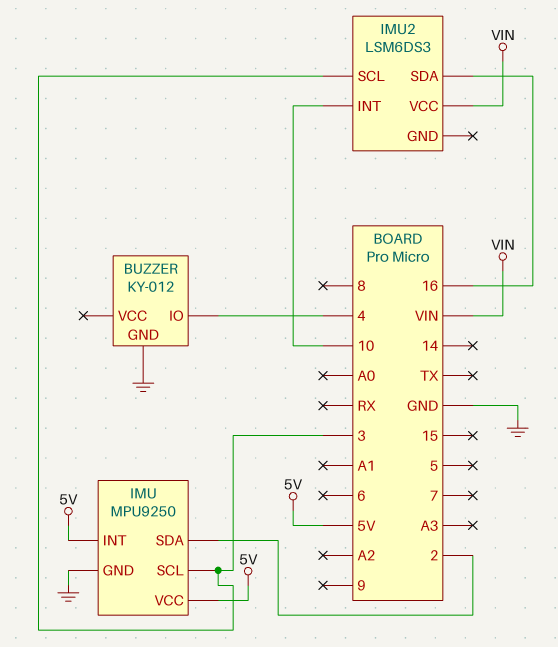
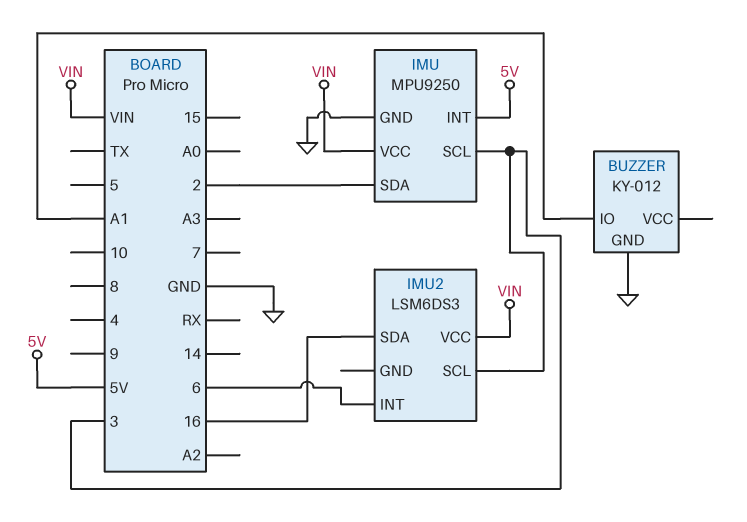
BUZZER pin IO: 4 -> A1
IMU pin VCC: 5V -> VIN
IMU2 pin INT: 10 -> 6

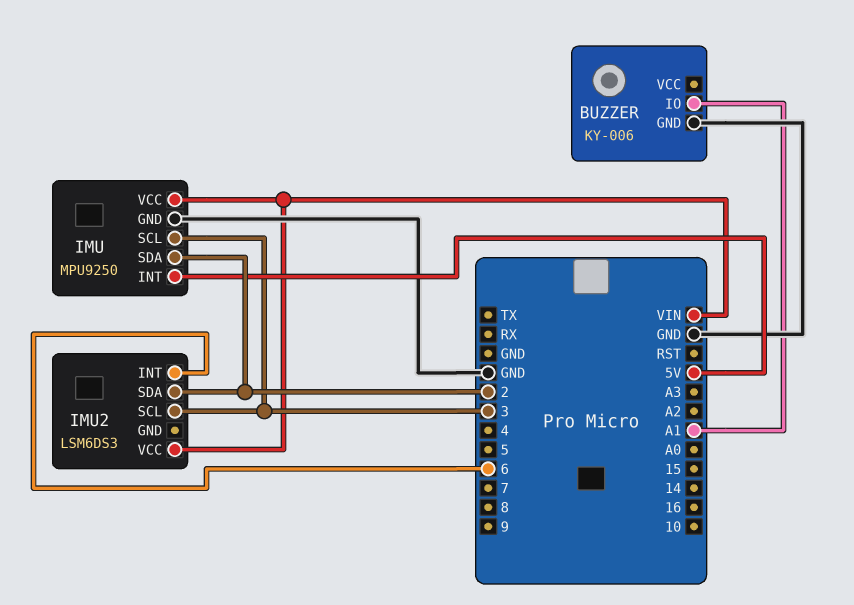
BUZZER: KY-012 -> KY-006
IMU2 pin SDA: 16 -> 2

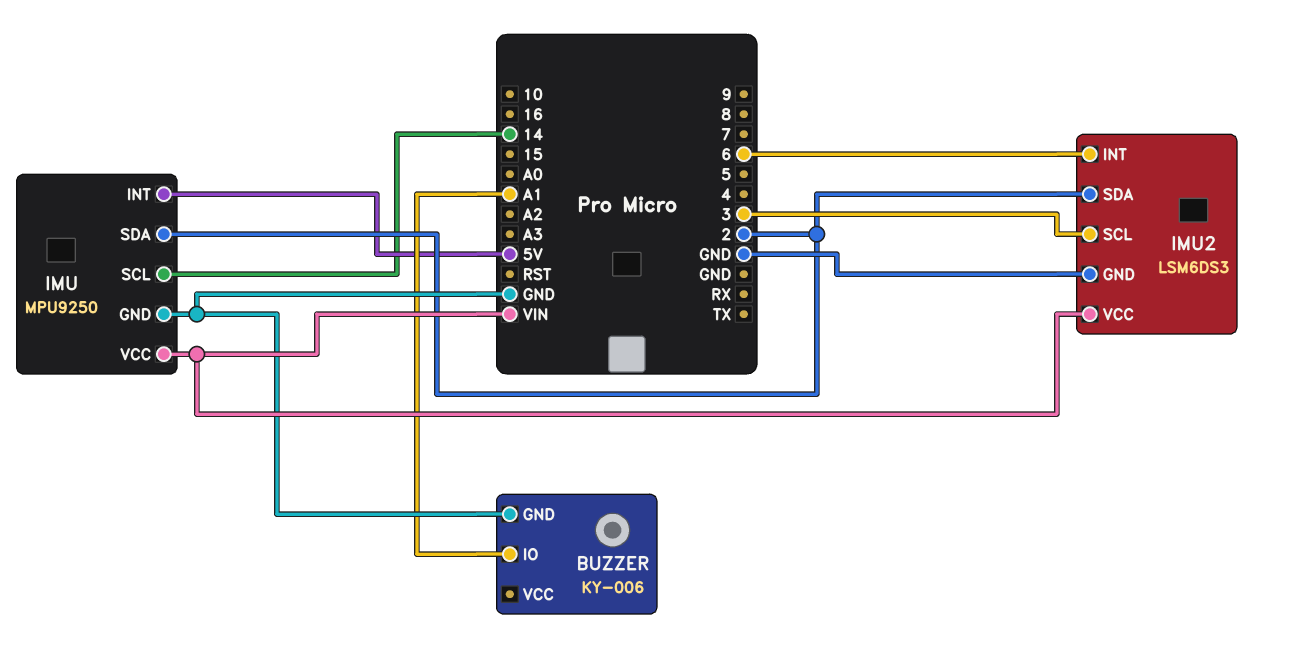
IMU pin SCL: 3 -> 14
IMU2 pin GND: none -> GND

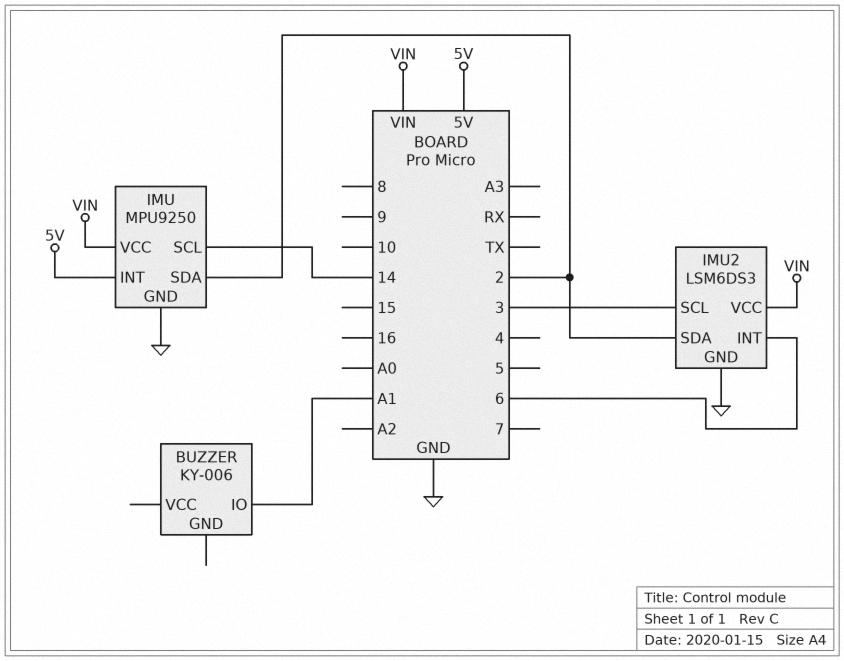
BUZZER pin GND: GND -> none

